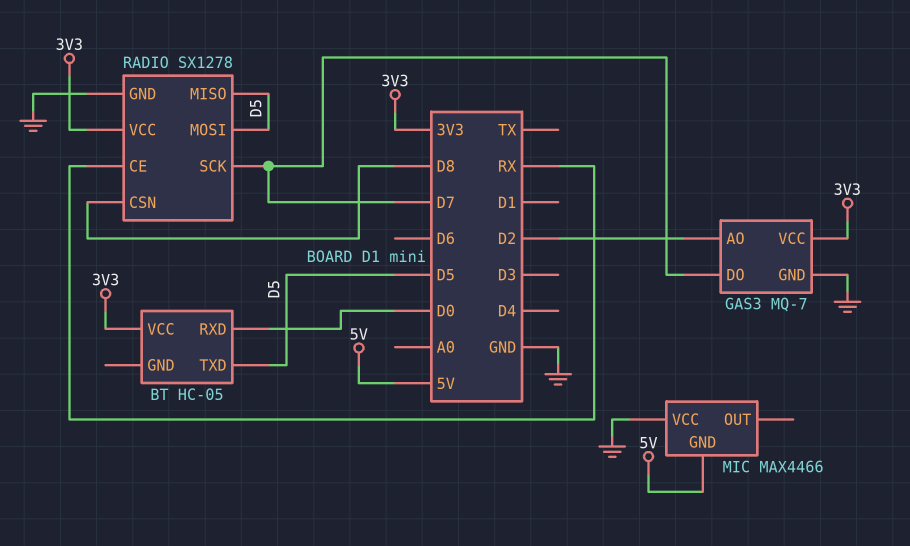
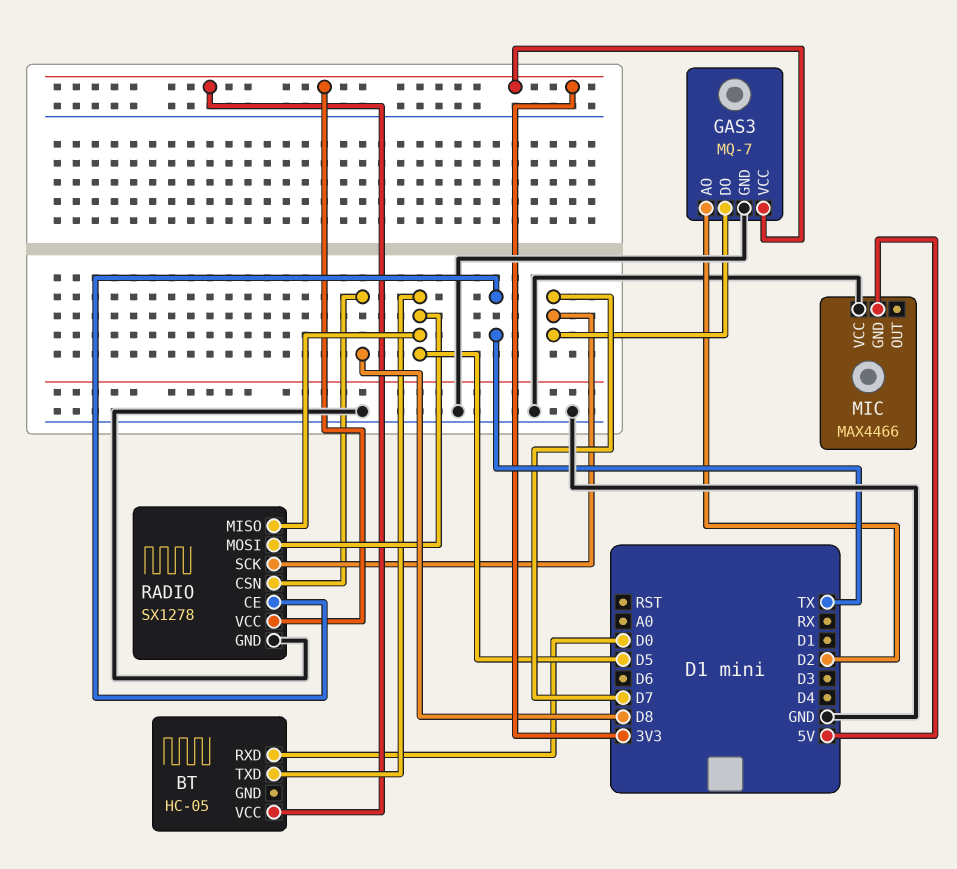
RADIO pin CE: RX -> TX

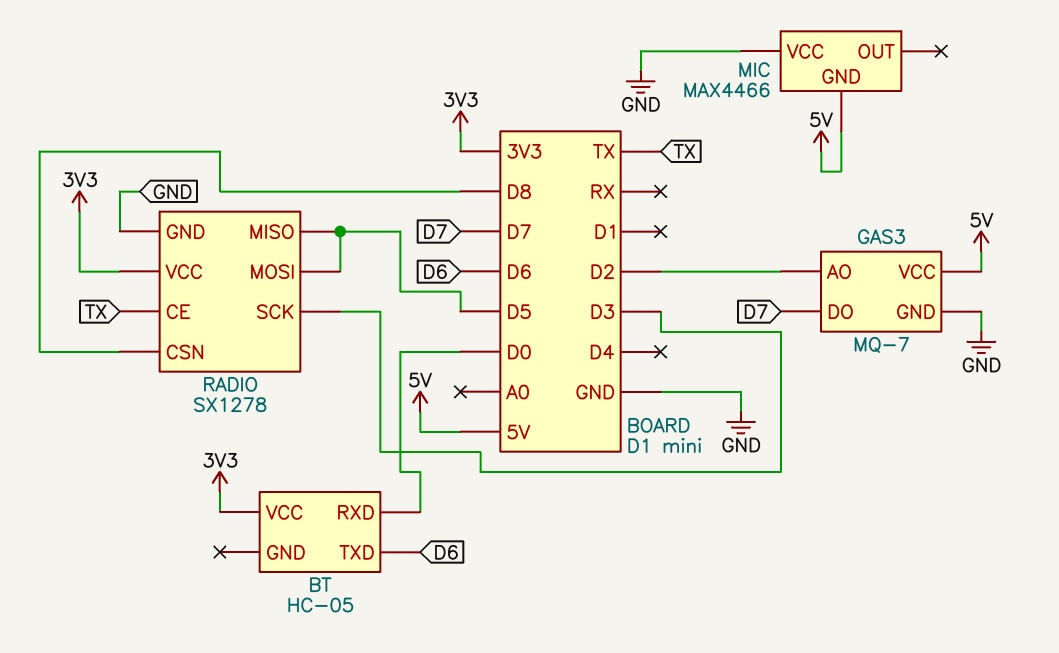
BT pin TXD: D5 -> D6
GAS3 pin VCC: 3V3 -> 5V
RADIO pin SCK: D7 -> D3

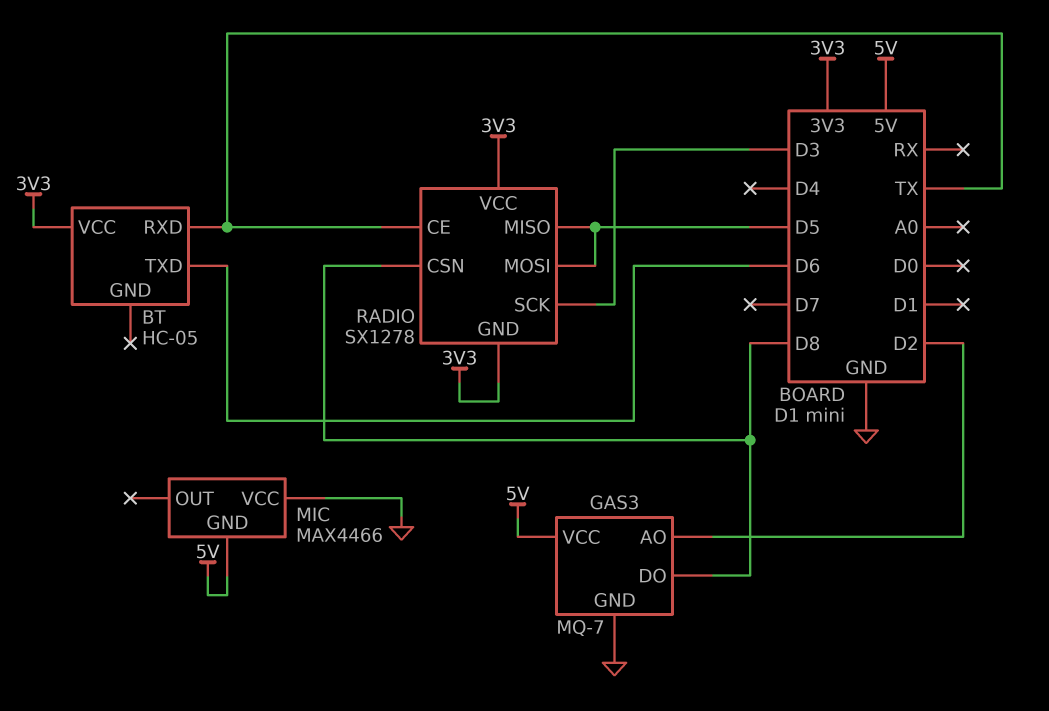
BT pin RXD: D0 -> TX
GAS3 pin DO: D7 -> D8
RADIO pin GND: GND -> 3V3

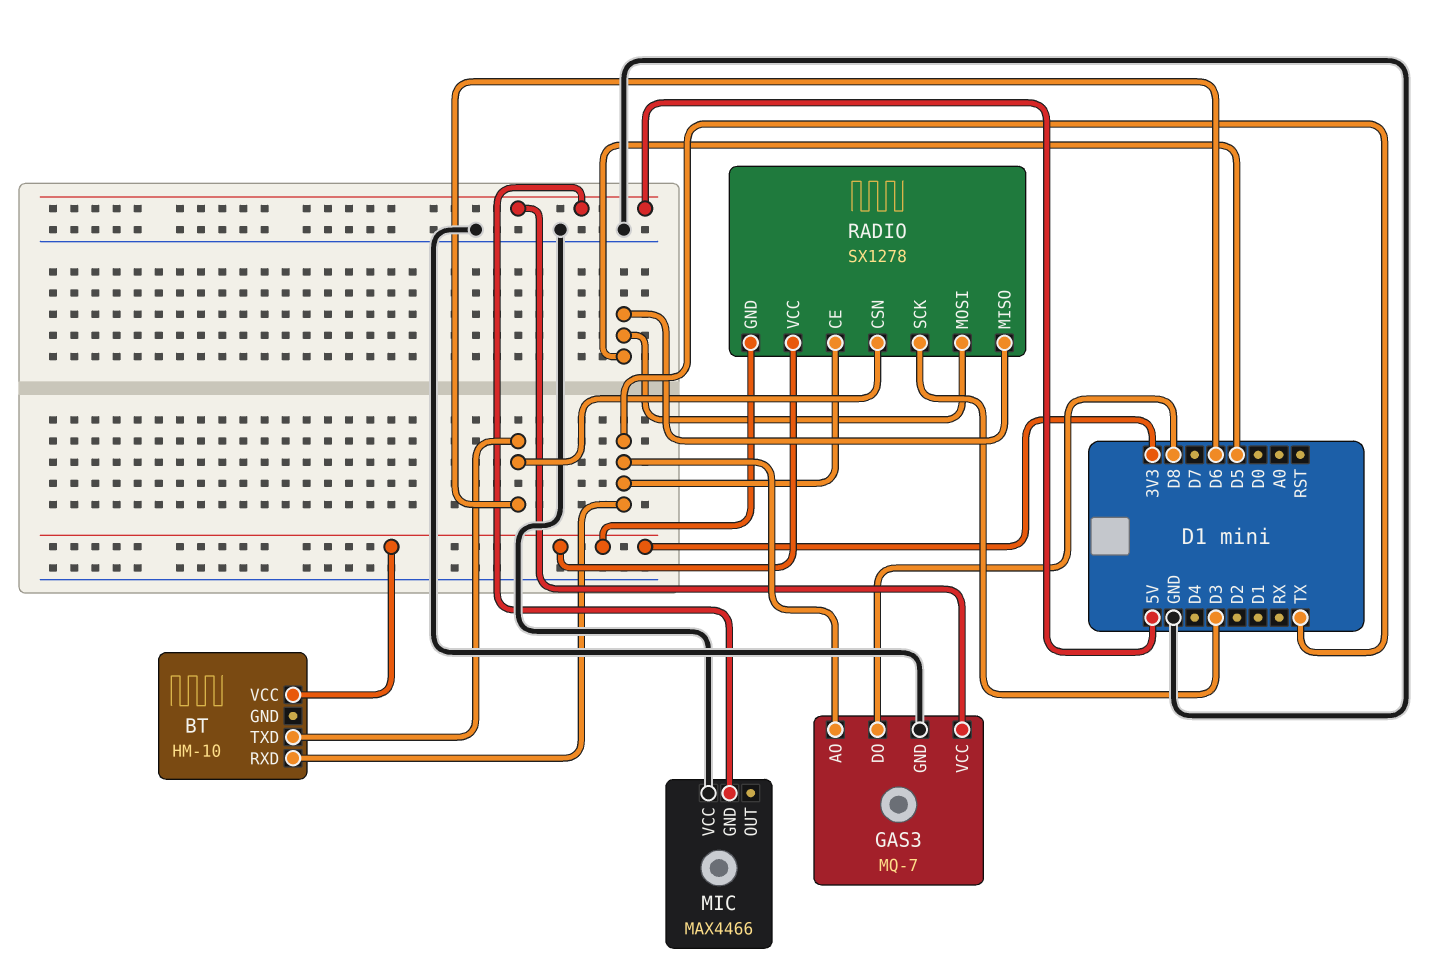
BT: HC-05 -> HM-10
GAS3 pin AO: D2 -> TX
RADIO pin CSN: D8 -> D6

